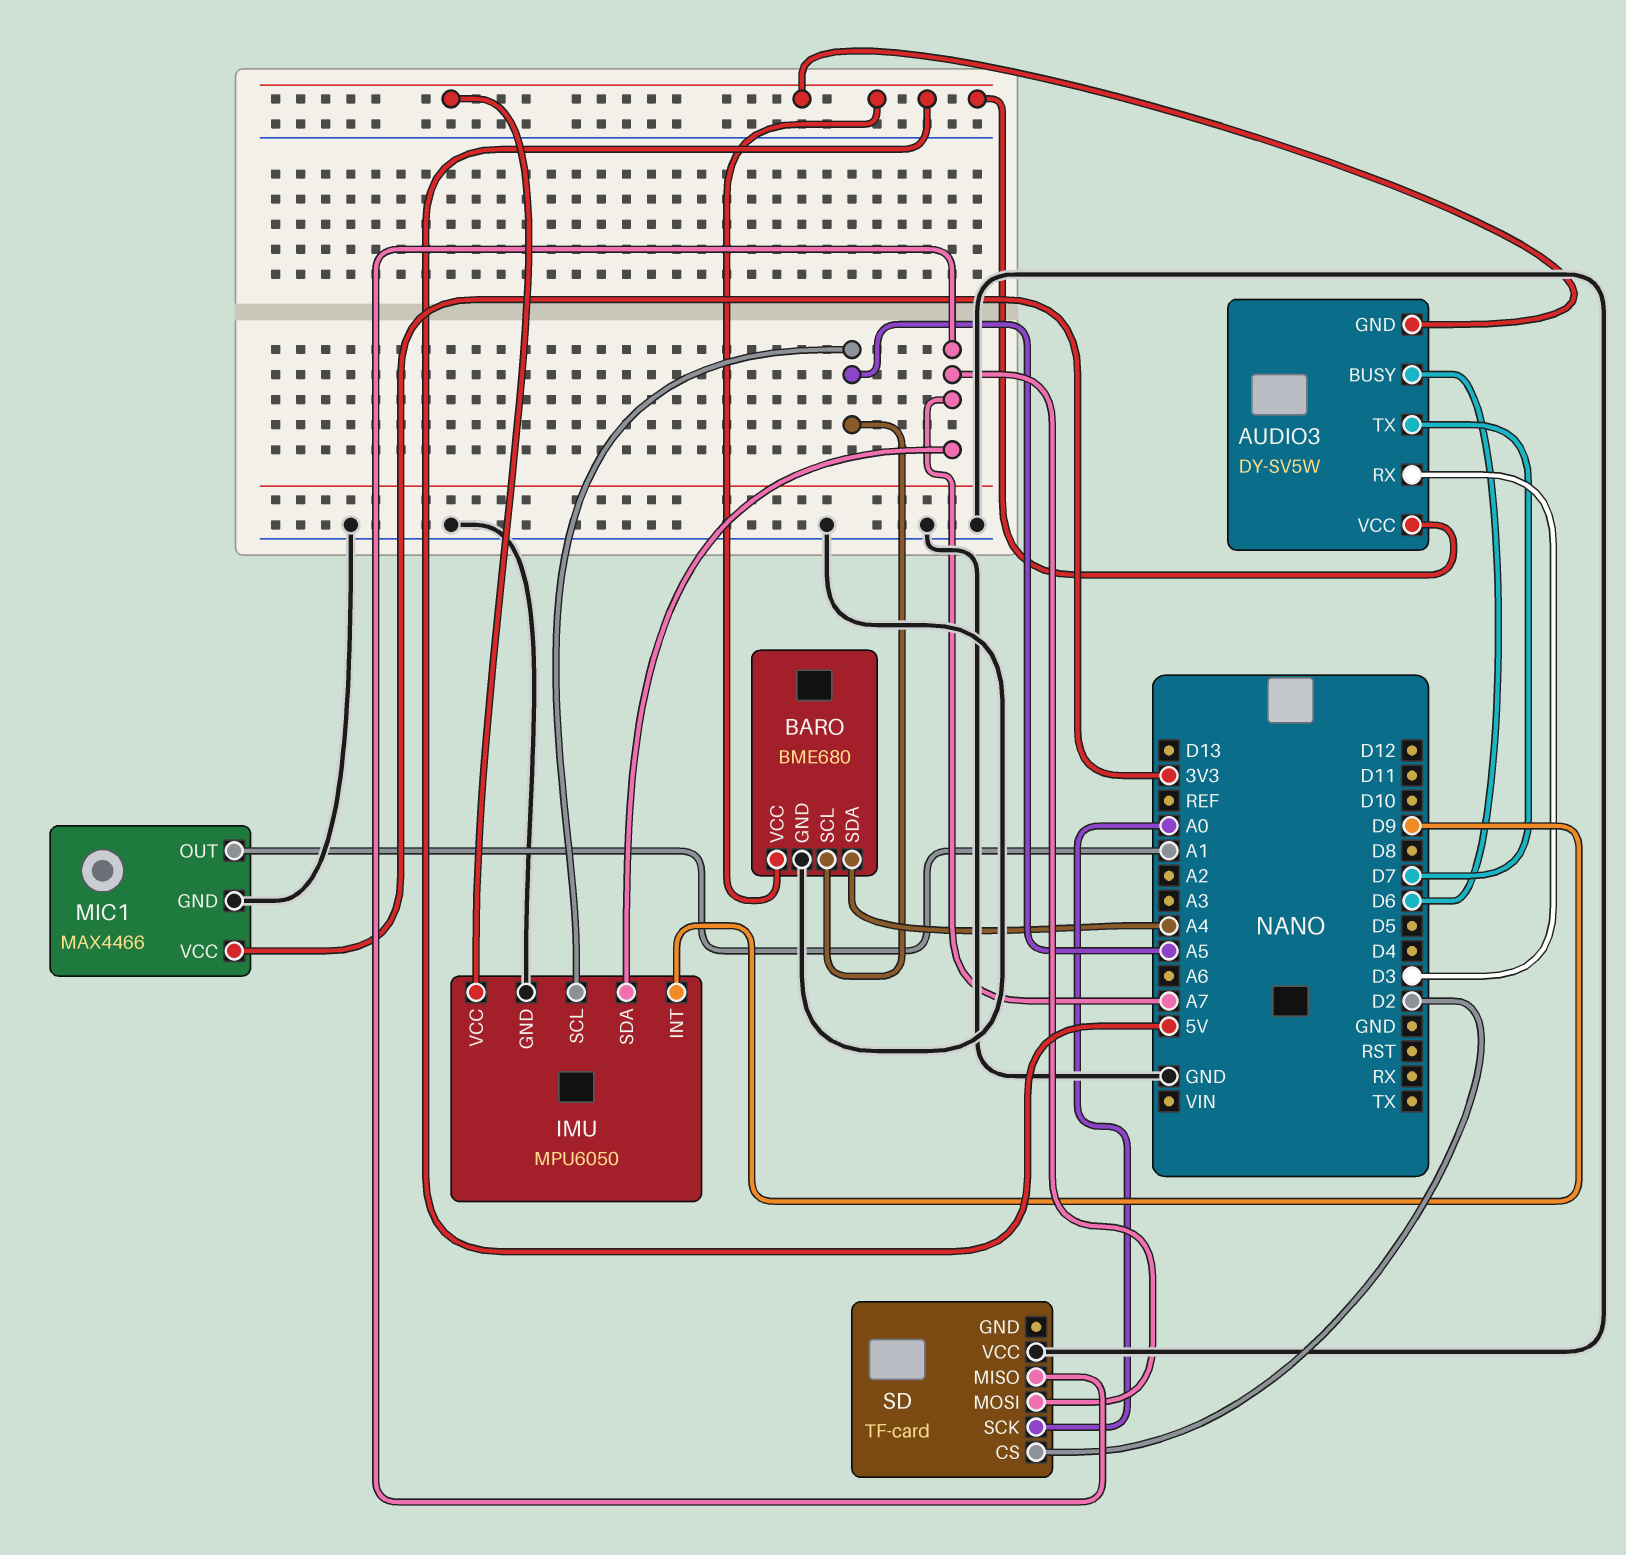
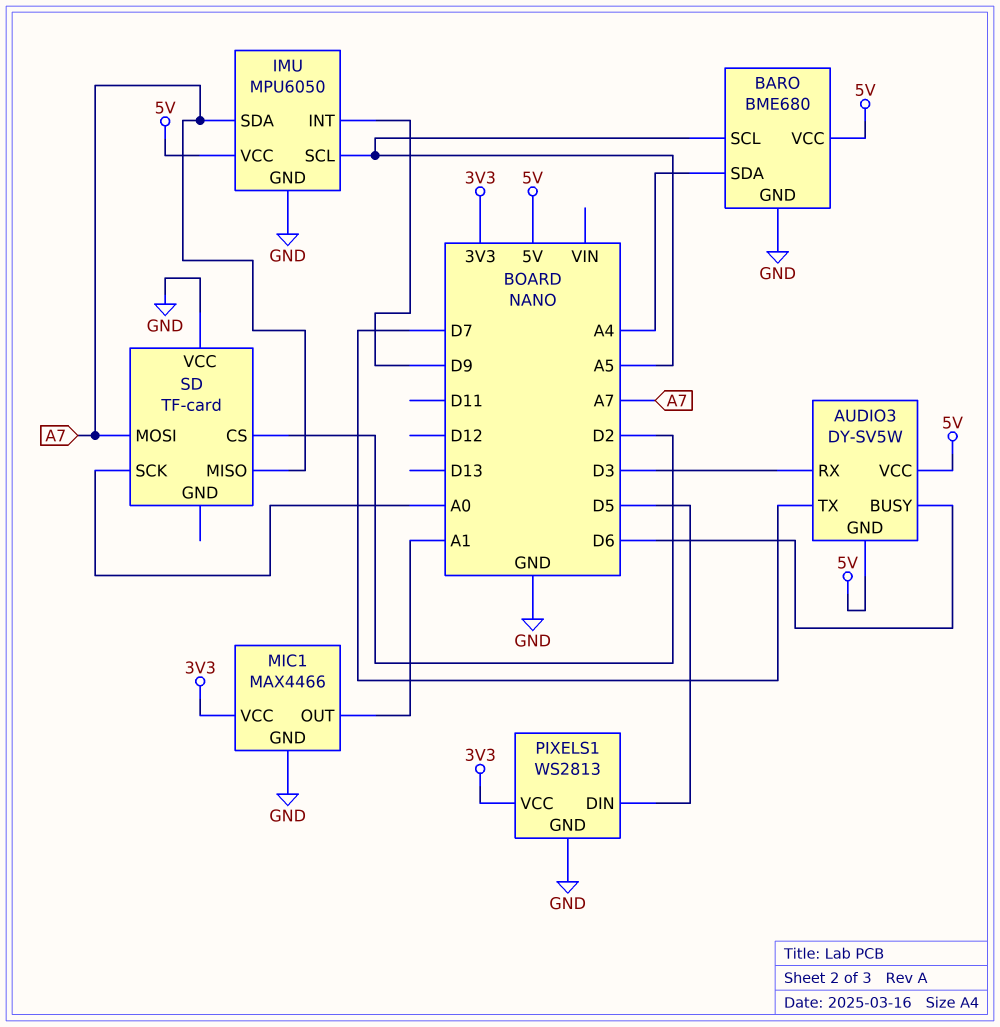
PIXELS1: none -> WS2813
PIXELS1 pin DIN: none -> D5
PIXELS1 pin GND: none -> GND
PIXELS1 pin VCC: none -> 3V3

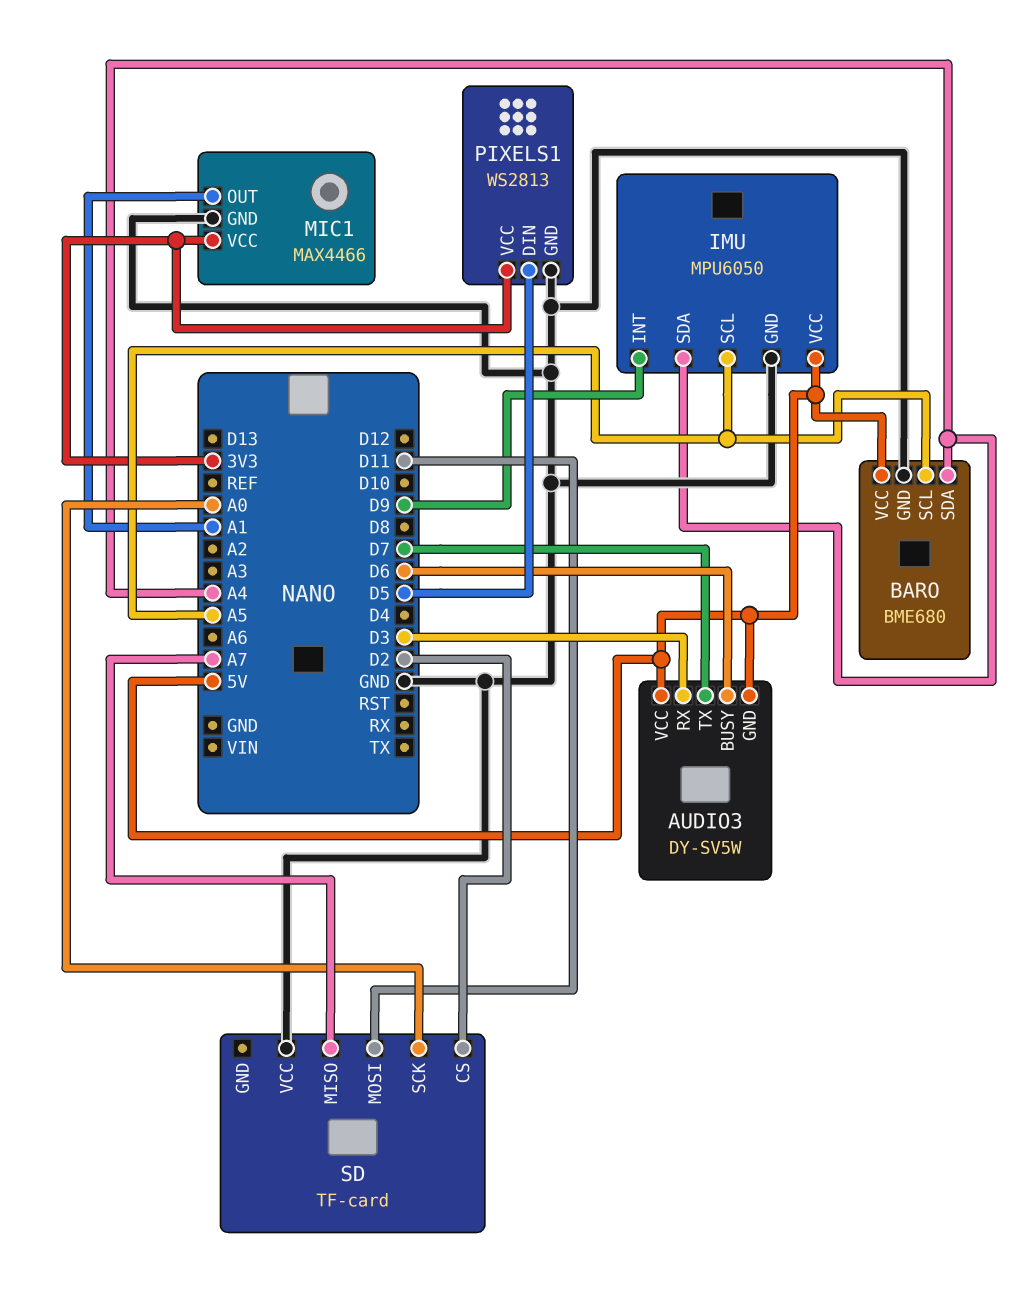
IMU pin SDA: A7 -> A4
SD pin MOSI: A7 -> D11

